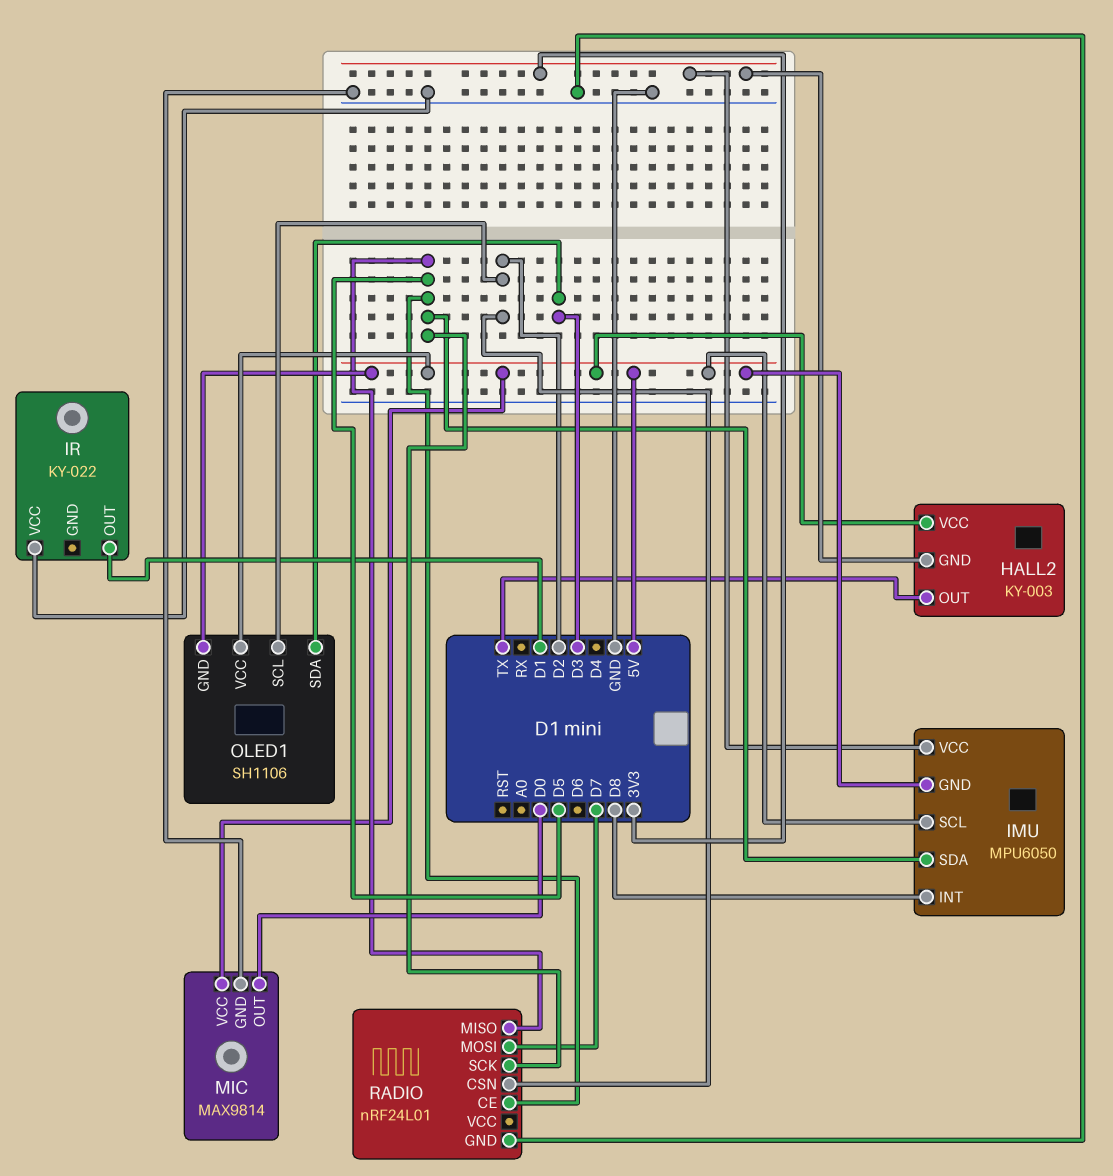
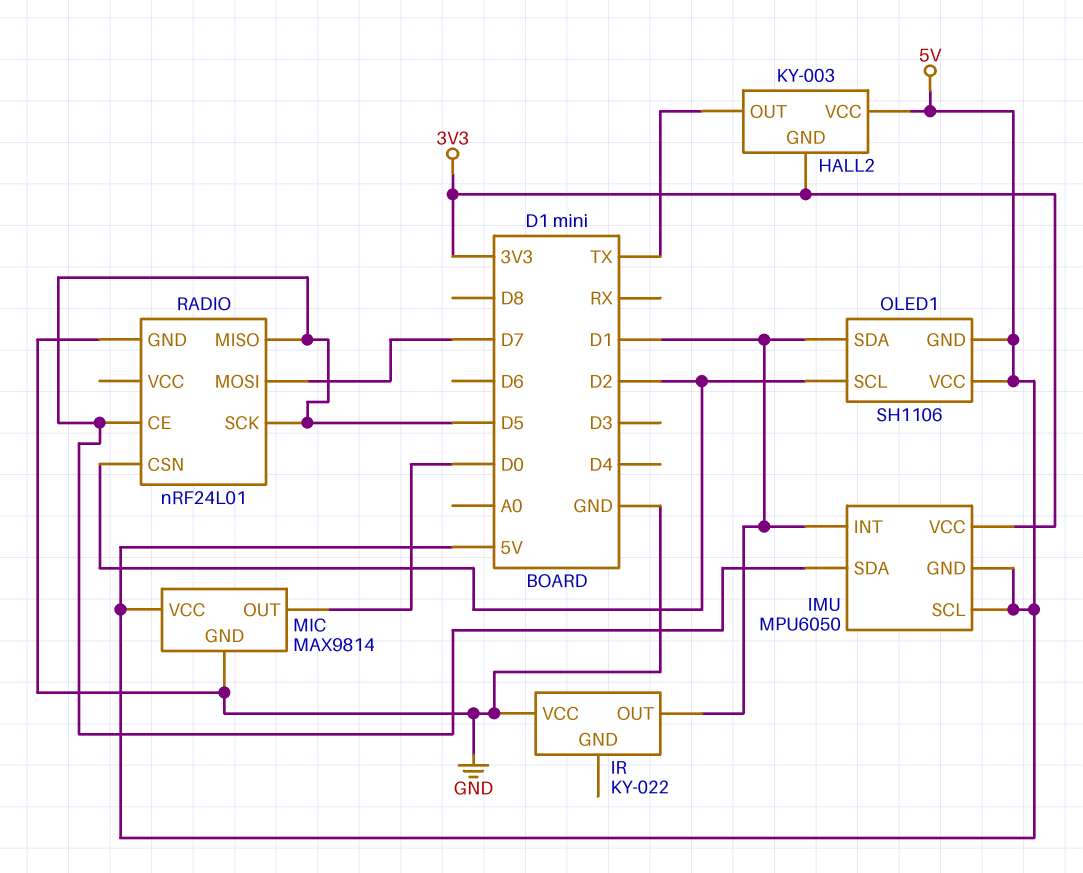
IMU pin INT: D8 -> D1
OLED1 pin SDA: D3 -> D1

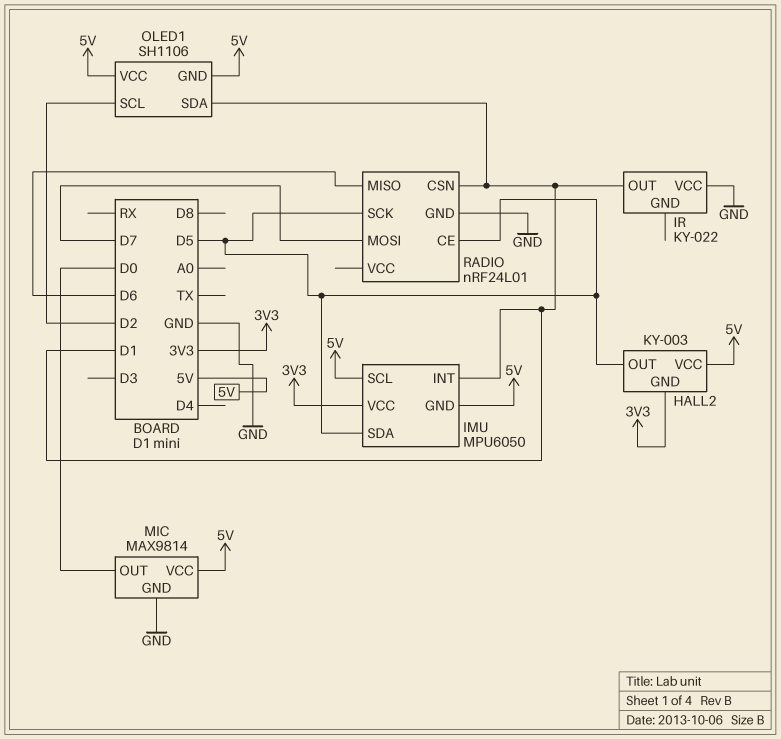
HALL2 pin OUT: TX -> D5
RADIO pin CSN: D2 -> D1
RADIO pin MISO: D5 -> D6

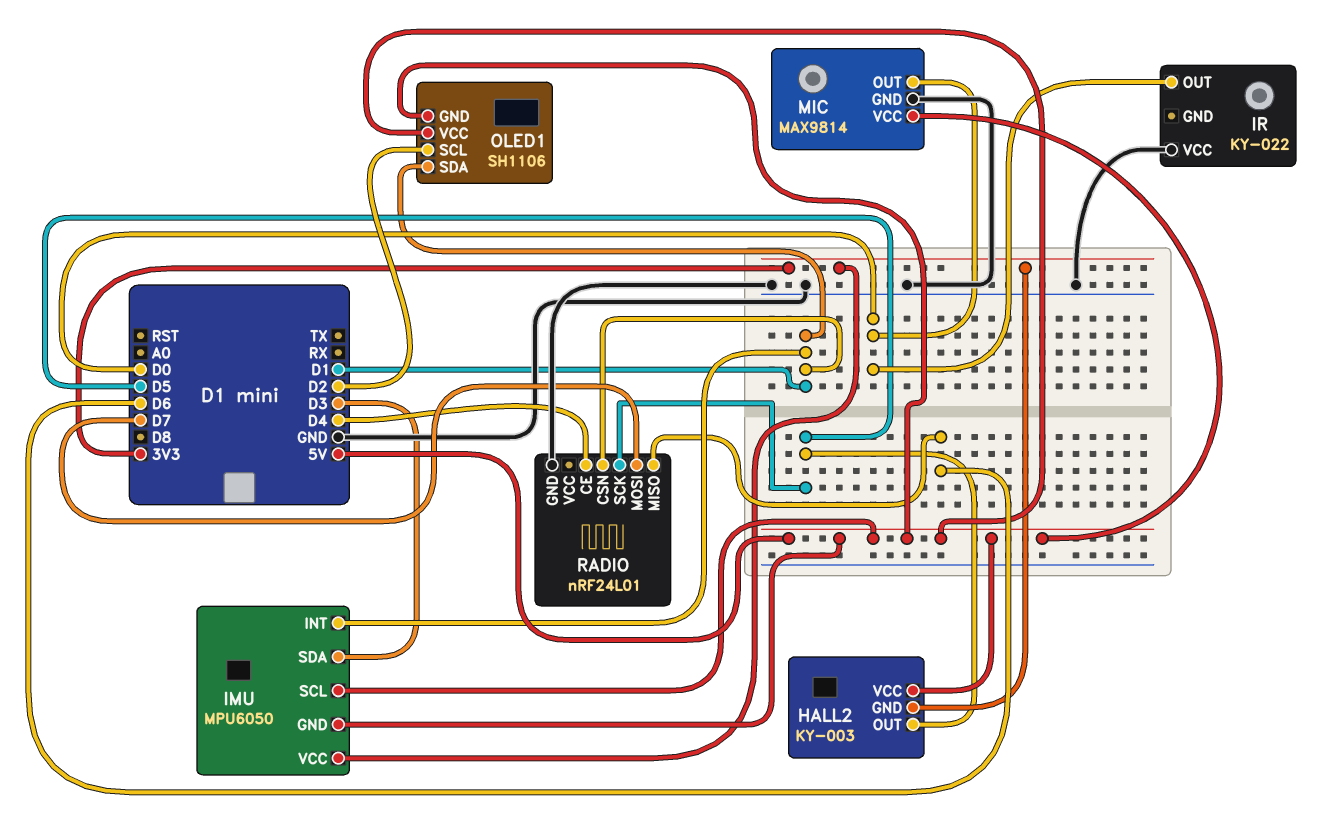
IMU pin SDA: D5 -> D3
IR pin OUT: D1 -> D0
RADIO pin CE: D5 -> D4

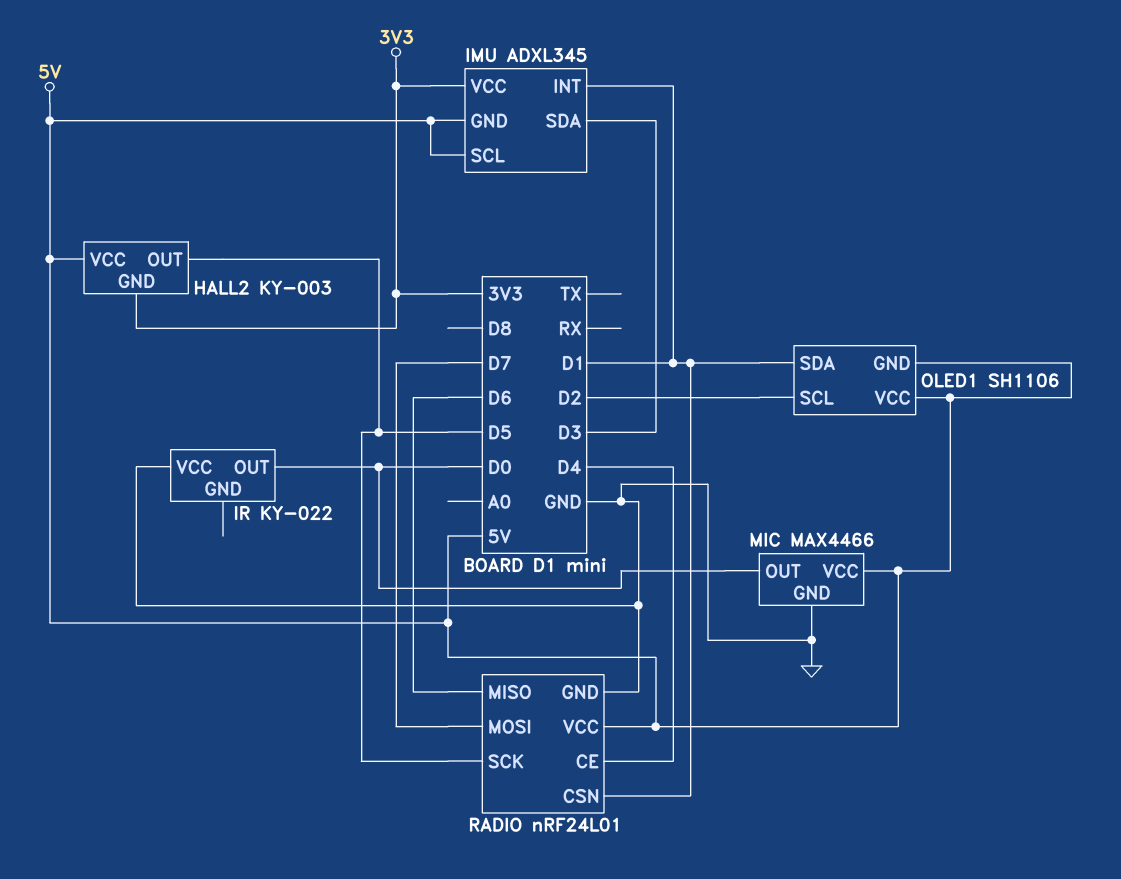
IMU: MPU6050 -> ADXL345
MIC: MAX9814 -> MAX4466
RADIO pin VCC: none -> 5V

